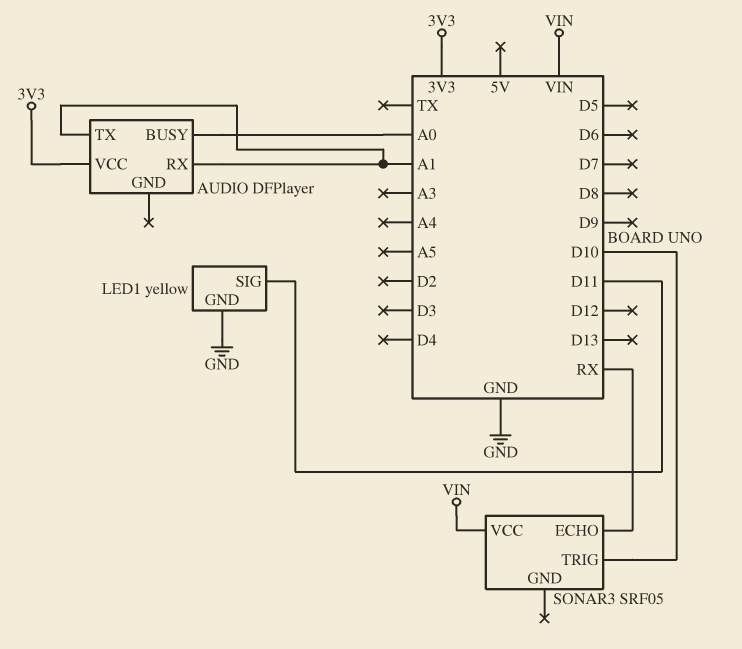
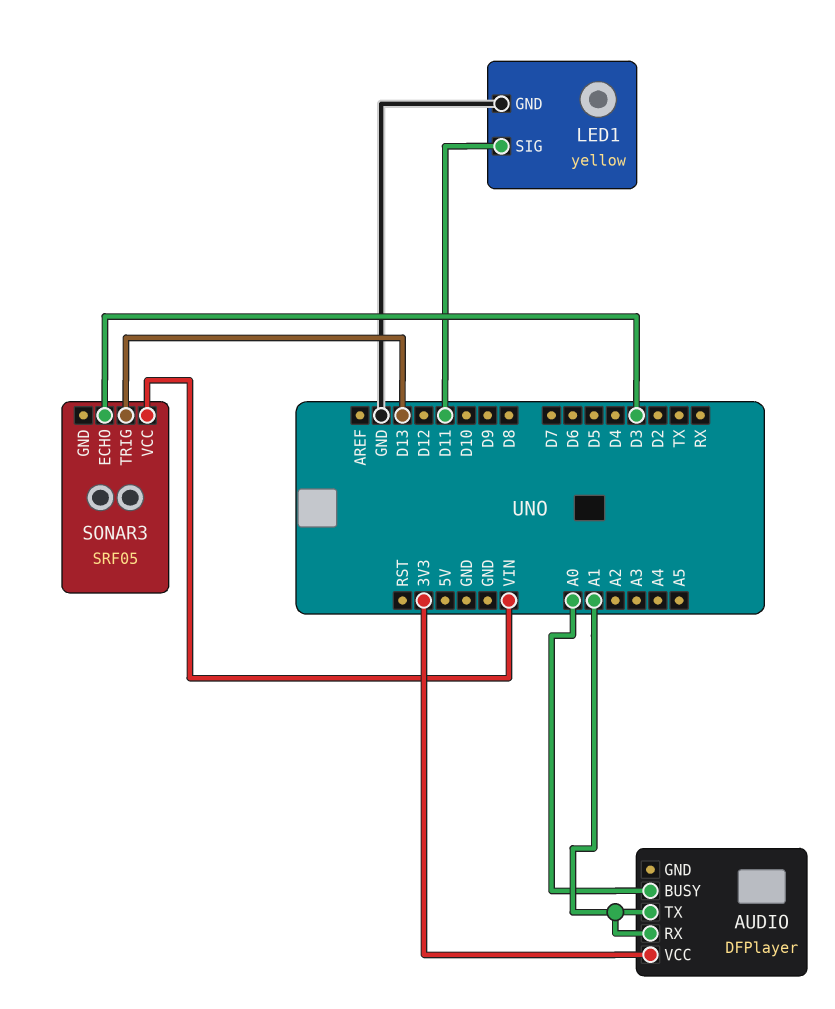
SONAR3 pin ECHO: RX -> D3
SONAR3 pin TRIG: D10 -> D13

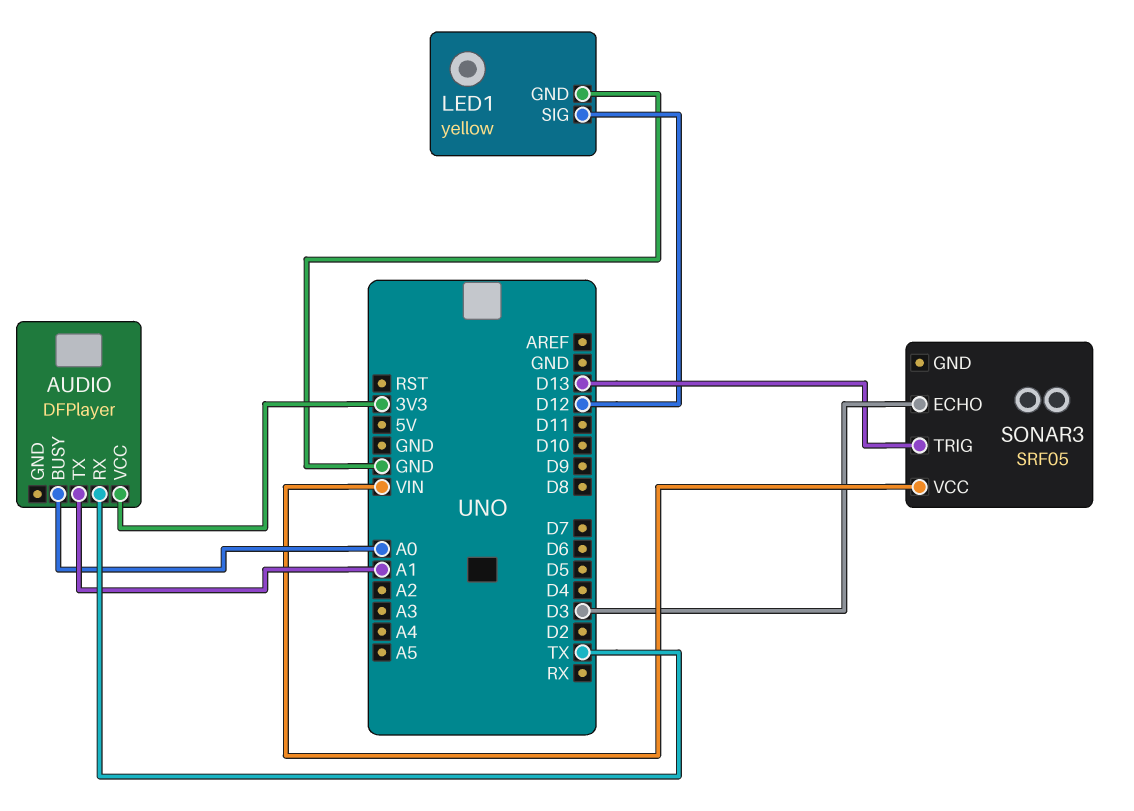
AUDIO pin RX: A1 -> TX
LED1 pin SIG: D11 -> D12

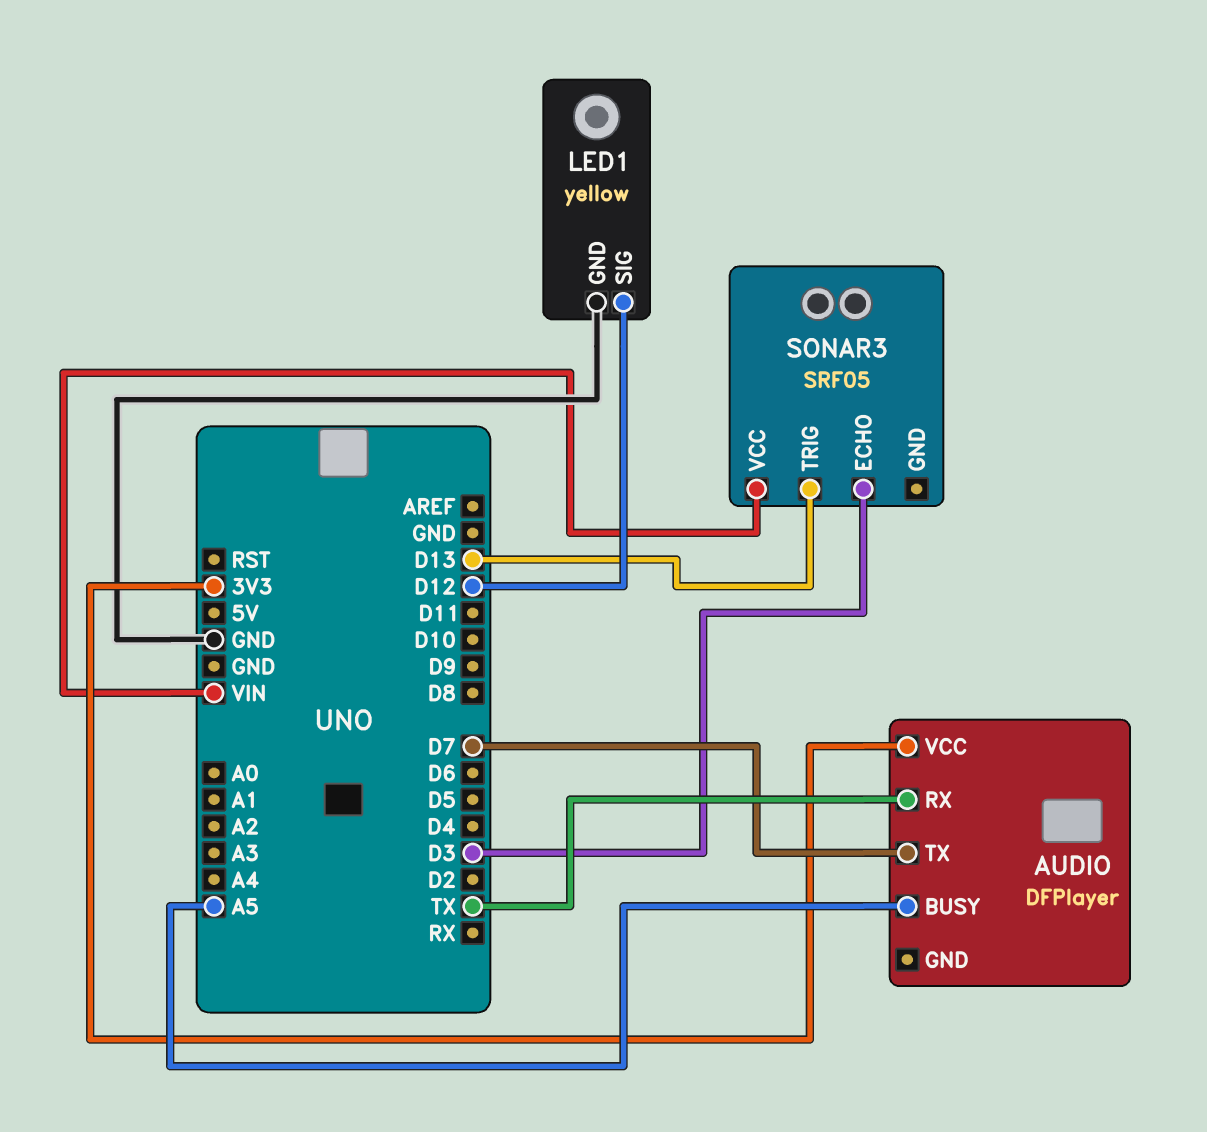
AUDIO pin BUSY: A0 -> A5
AUDIO pin TX: A1 -> D7

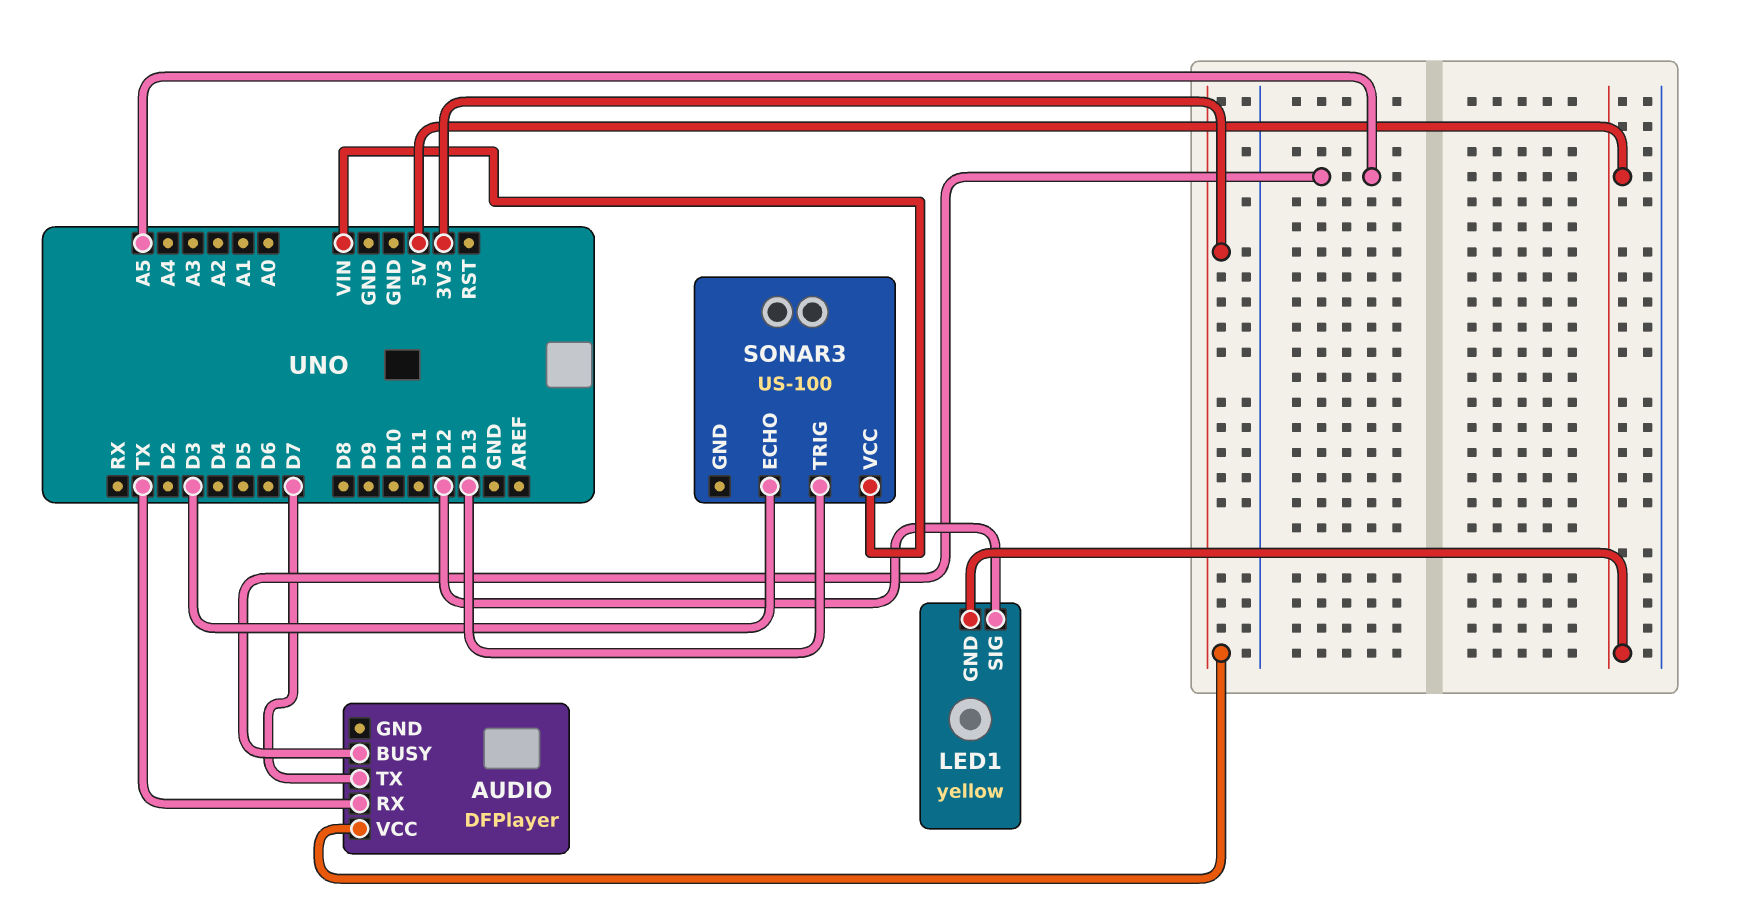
LED1 pin GND: GND -> 5V
SONAR3: SRF05 -> US-100

